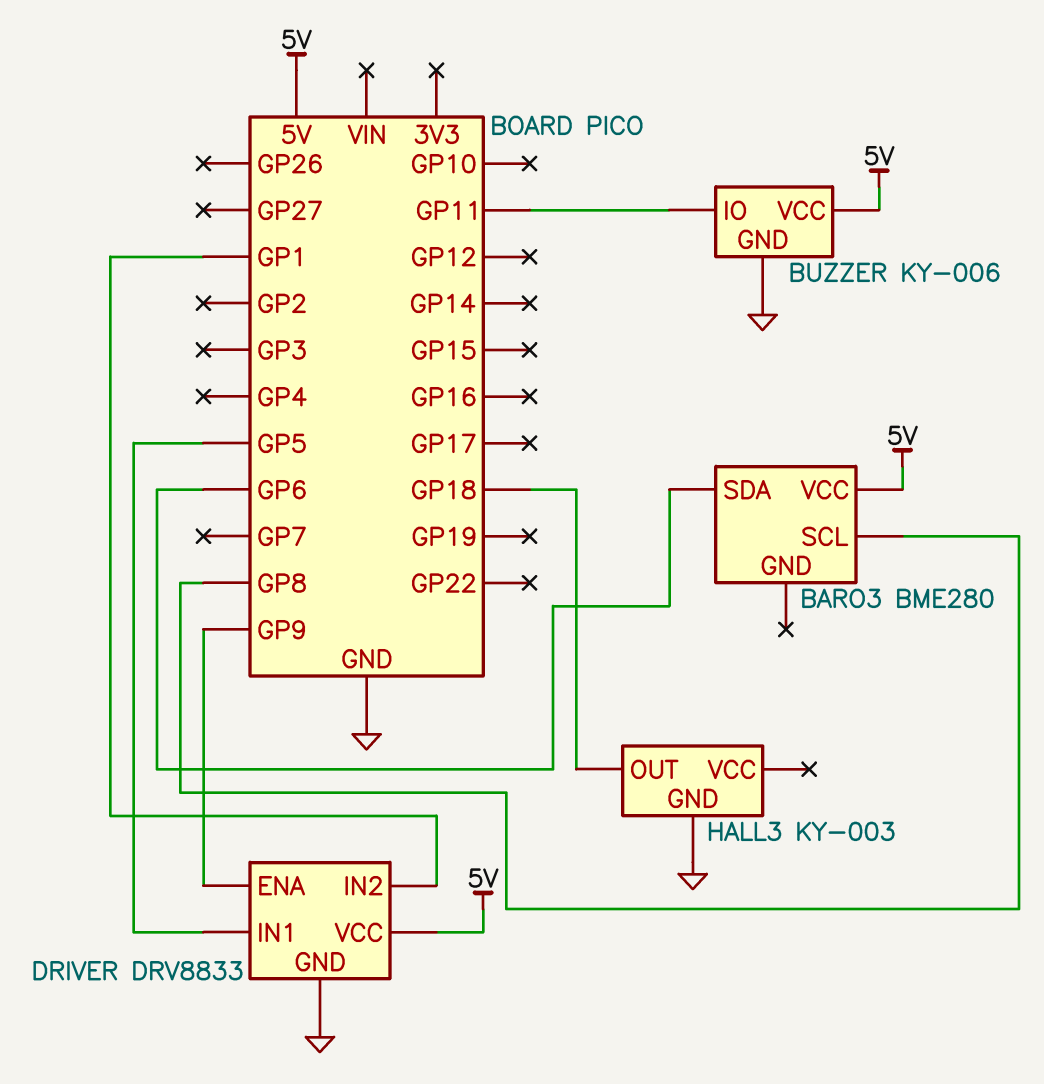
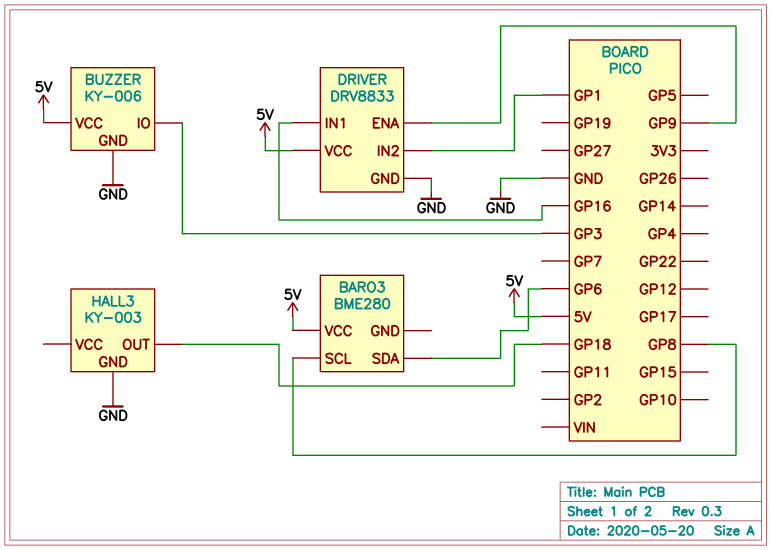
BUZZER pin IO: GP11 -> GP3
DRIVER pin IN1: GP5 -> GP16

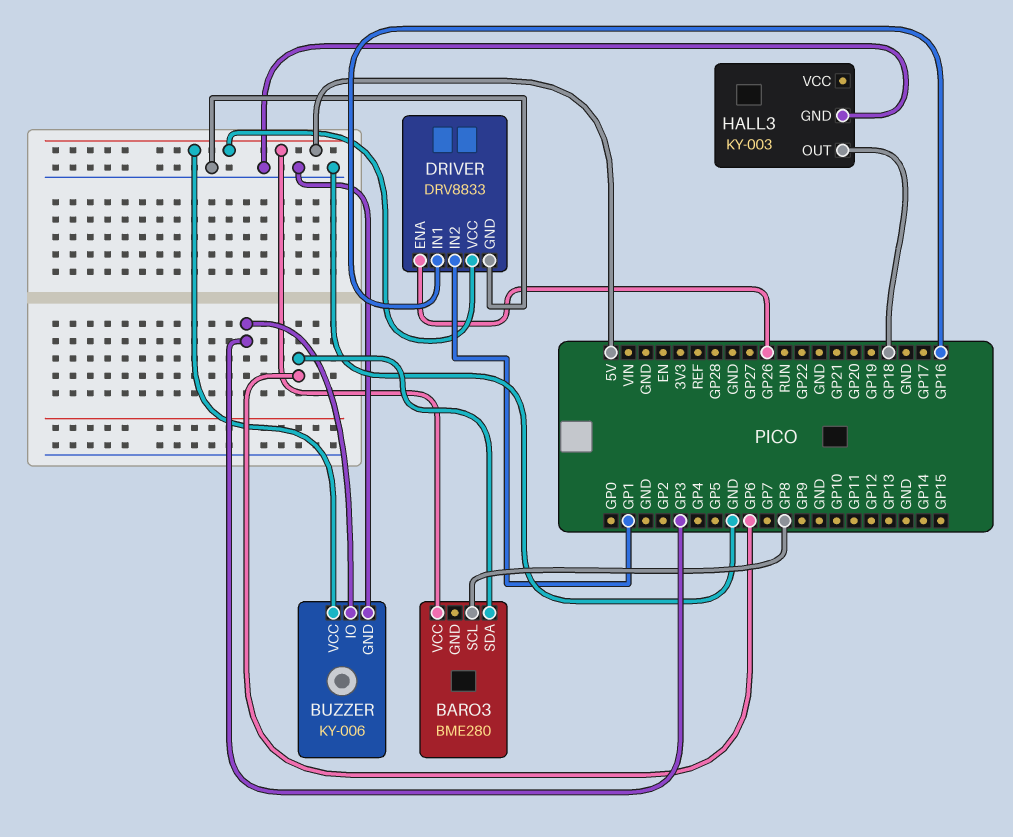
DRIVER pin ENA: GP9 -> GP26

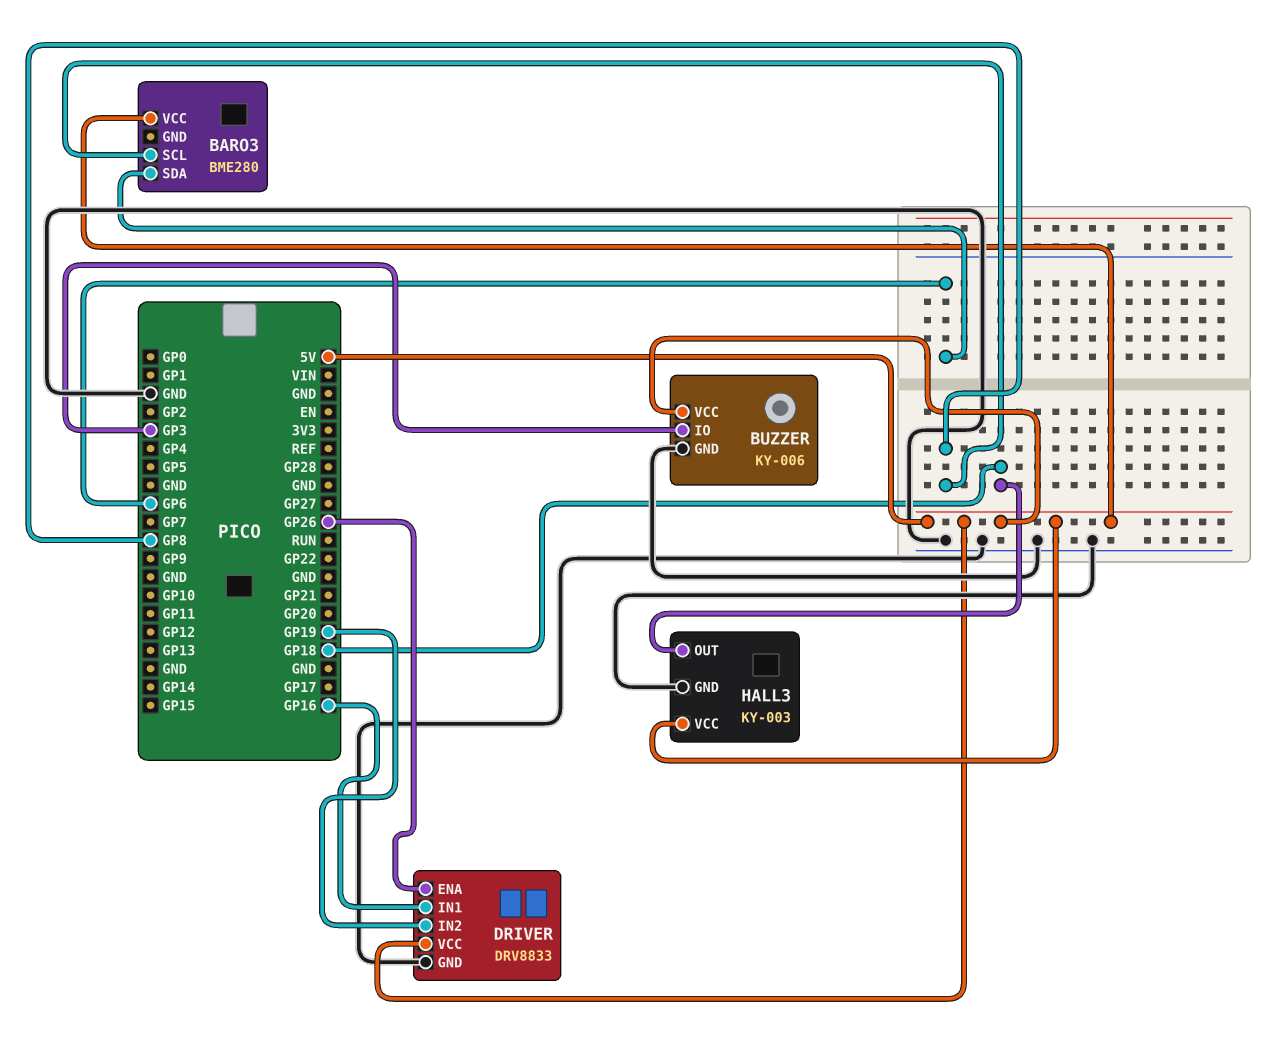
DRIVER pin IN2: GP1 -> GP19
HALL3 pin VCC: none -> 5V

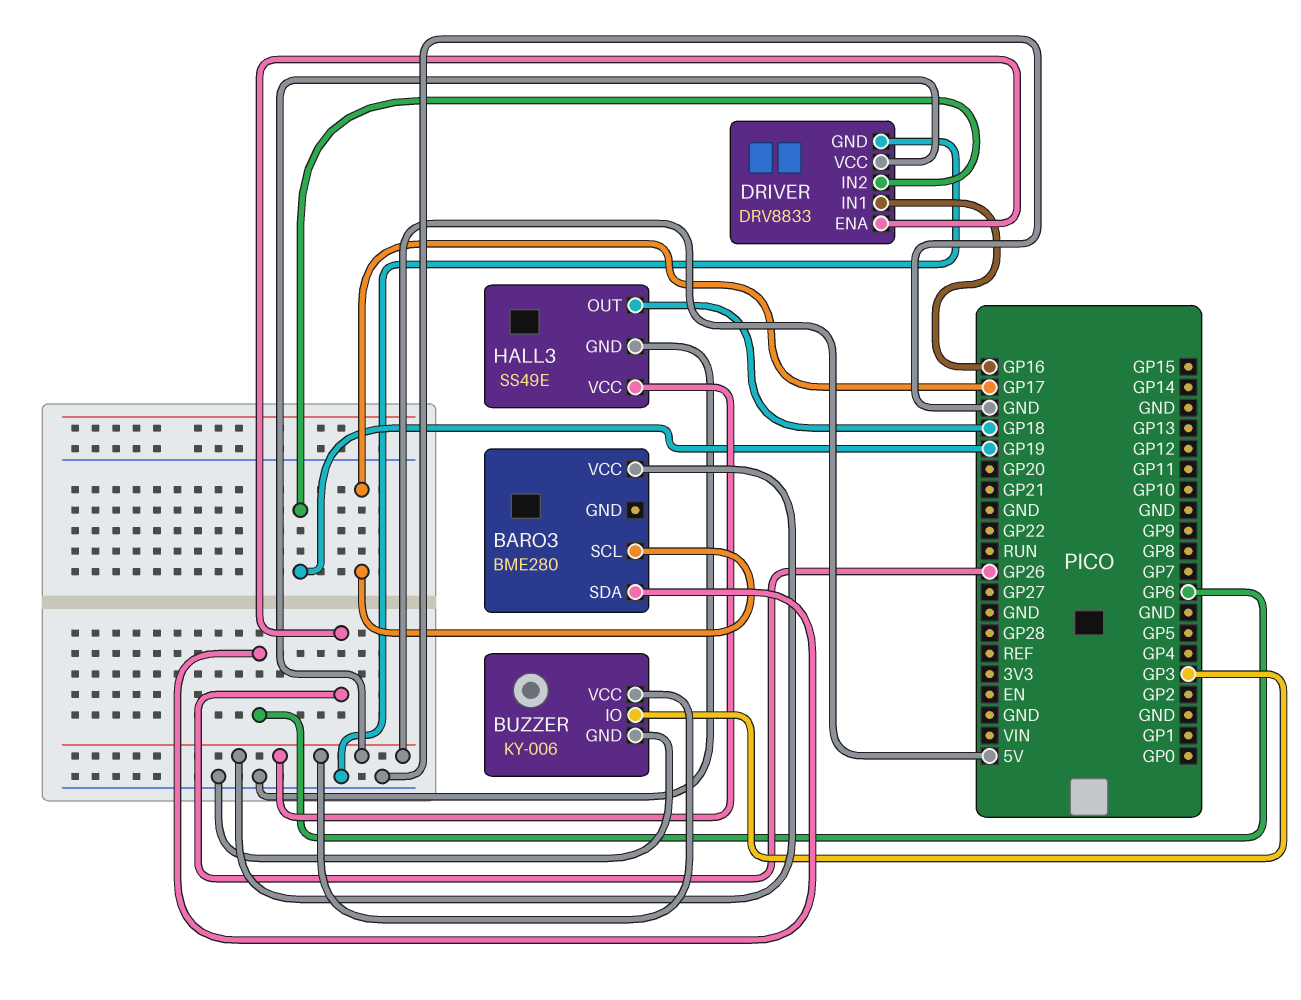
BARO3 pin SCL: GP8 -> GP17
HALL3: KY-003 -> SS49E

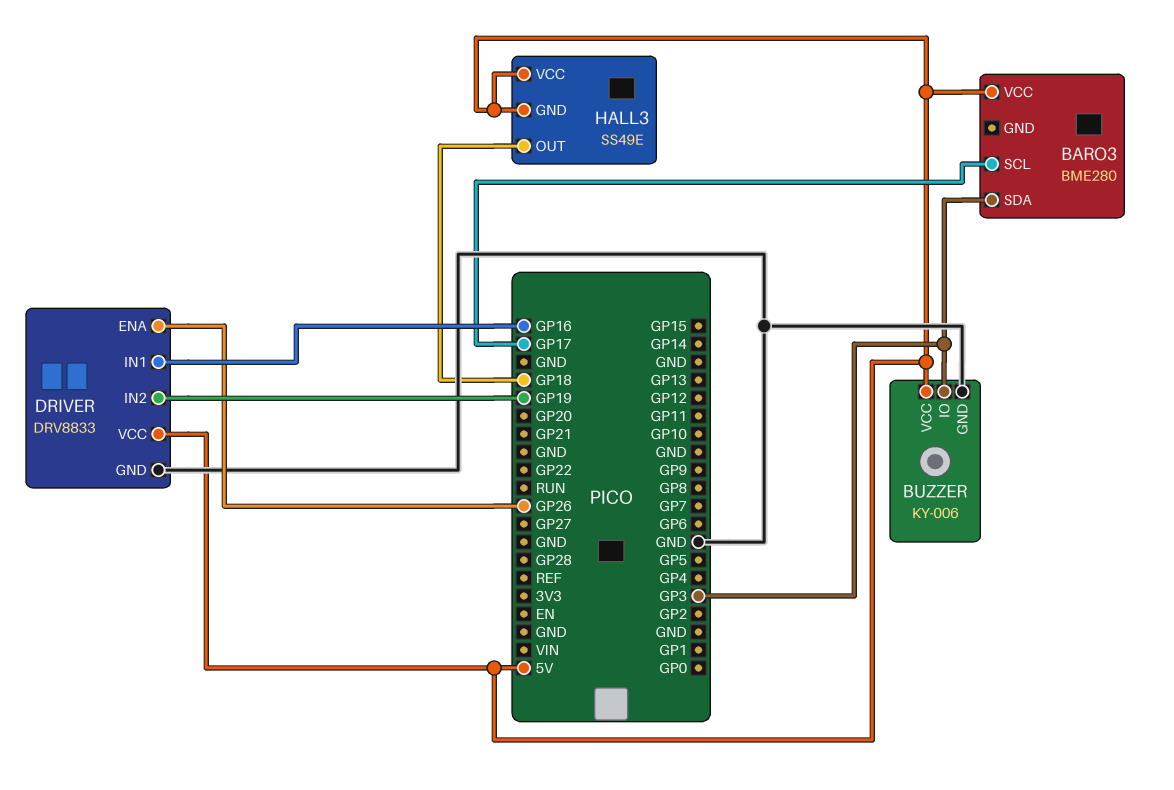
BARO3 pin SDA: GP6 -> GP3
HALL3 pin GND: GND -> 5V

